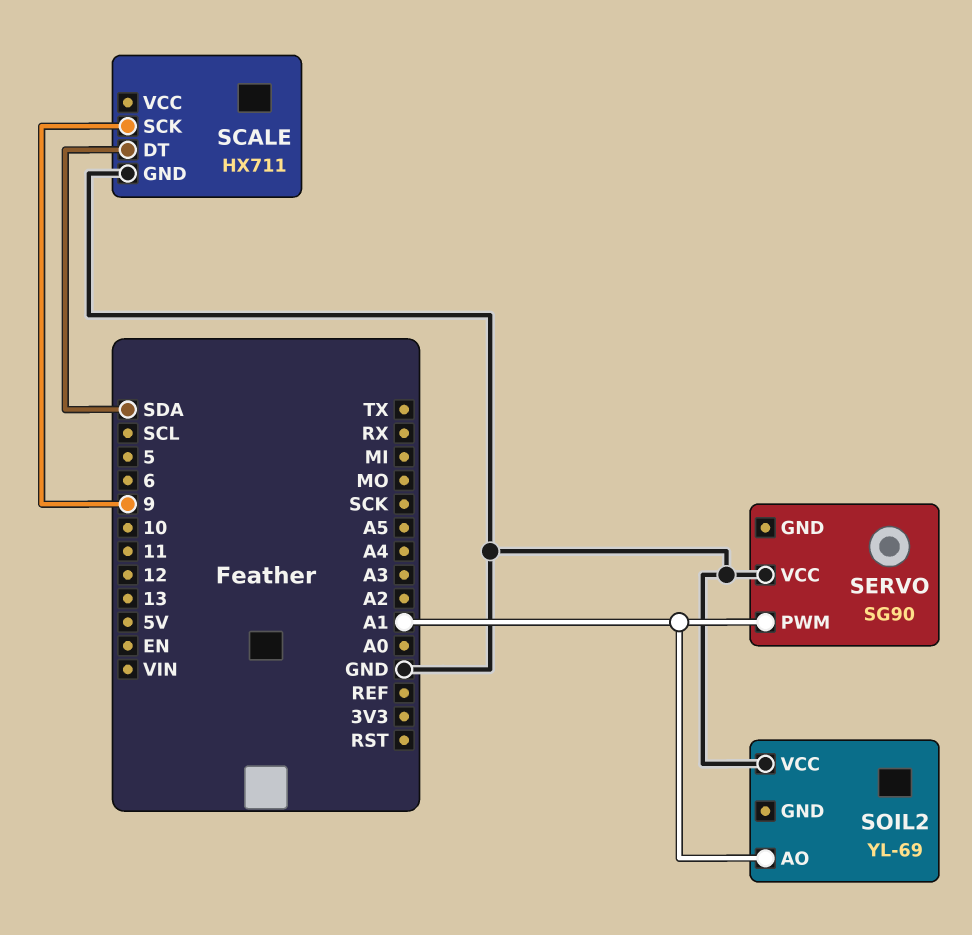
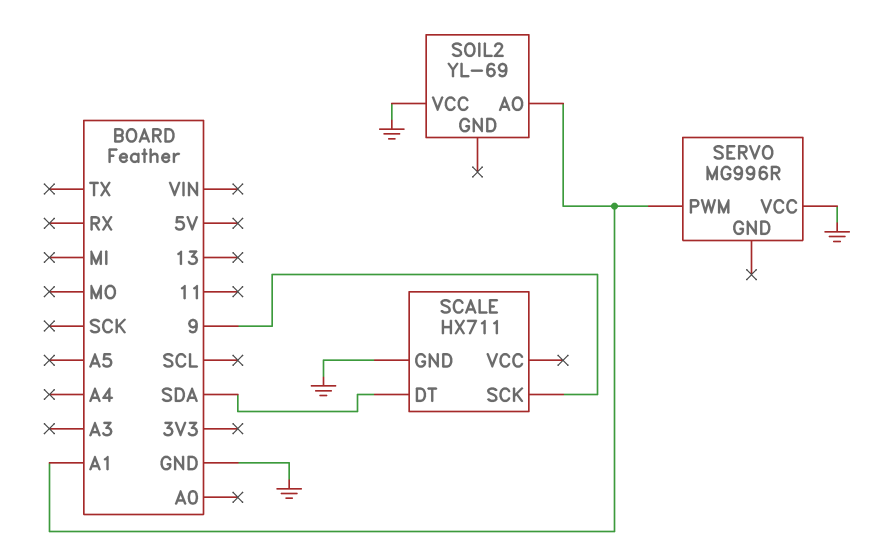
SERVO: SG90 -> MG996R

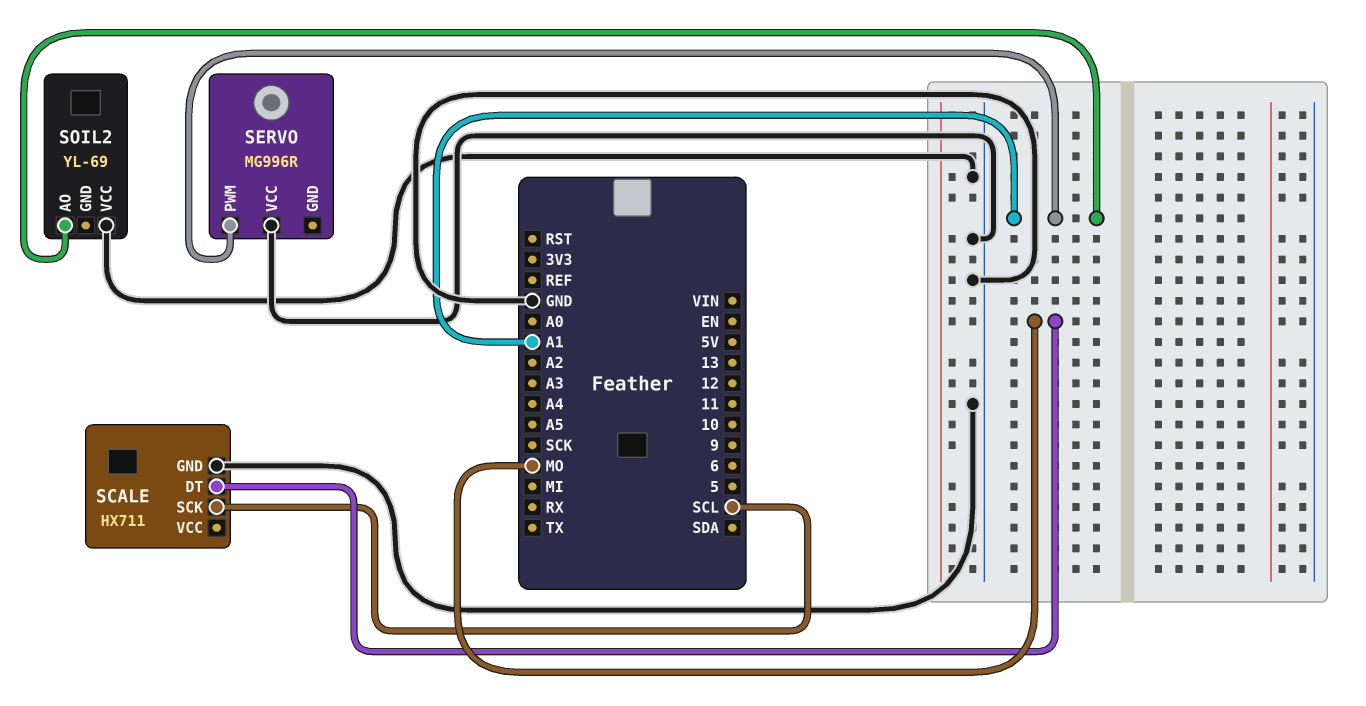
SCALE pin DT: SDA -> MO
SCALE pin SCK: 9 -> SCL

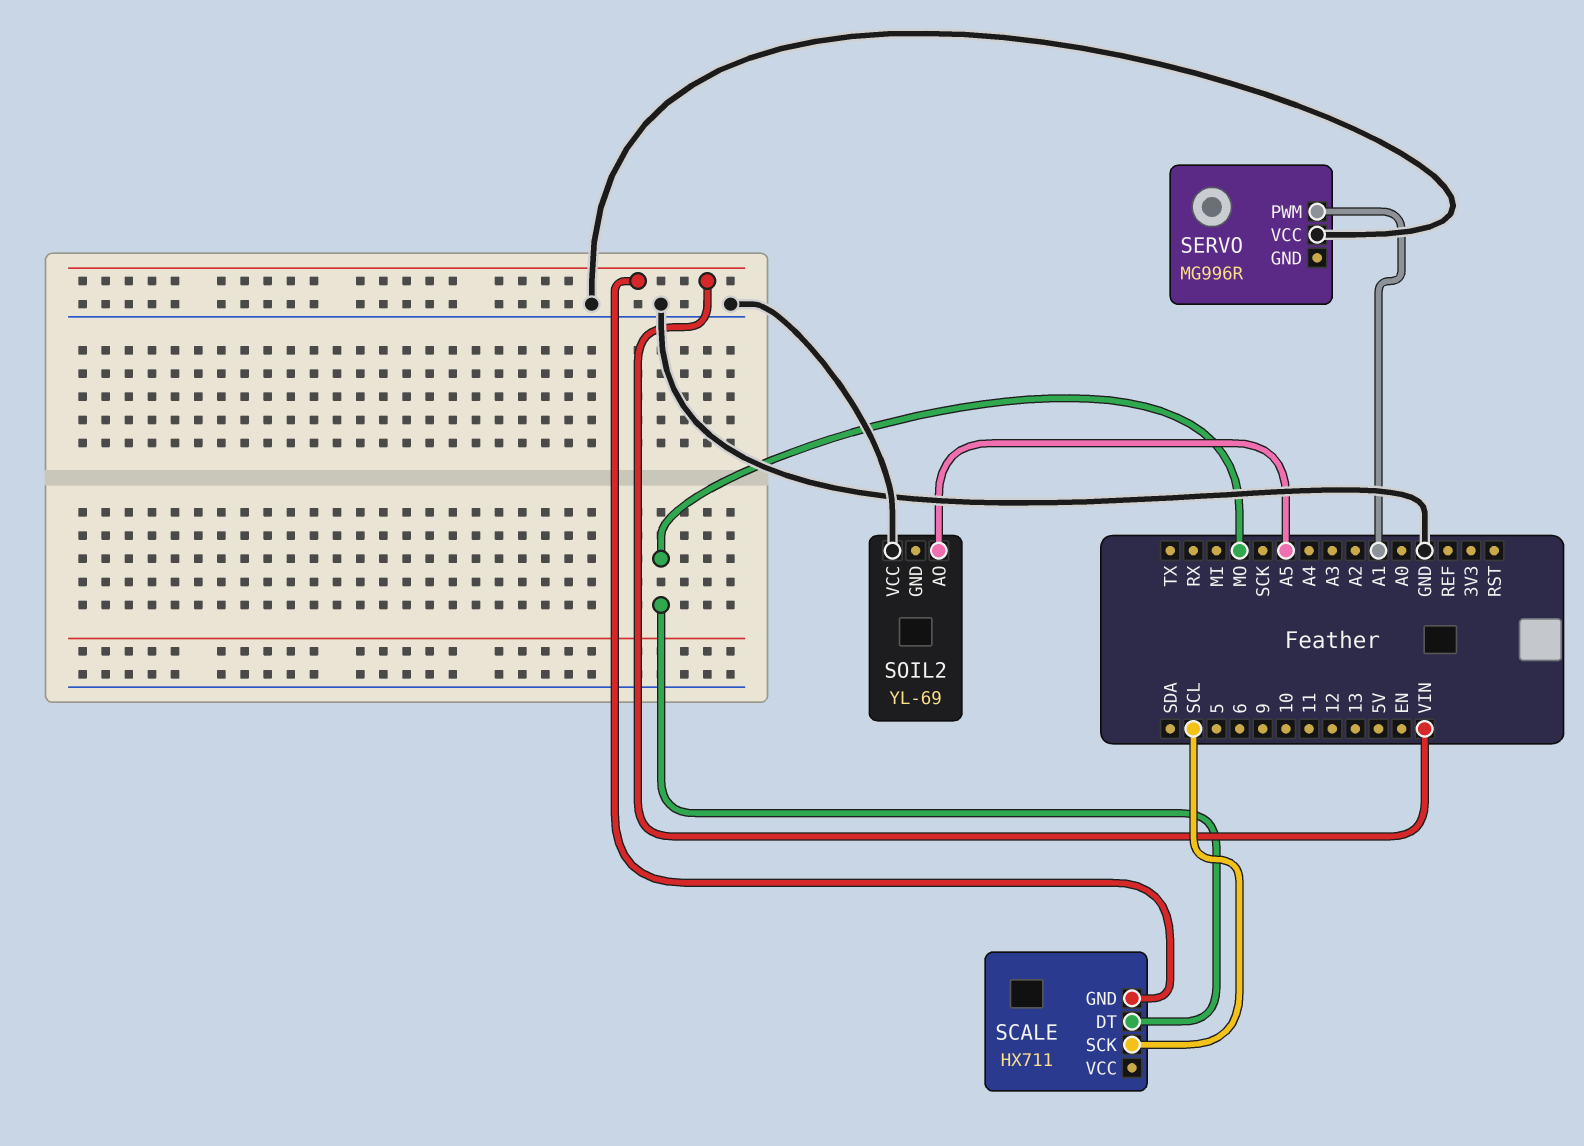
SCALE pin GND: GND -> VIN
SOIL2 pin AO: A1 -> A5

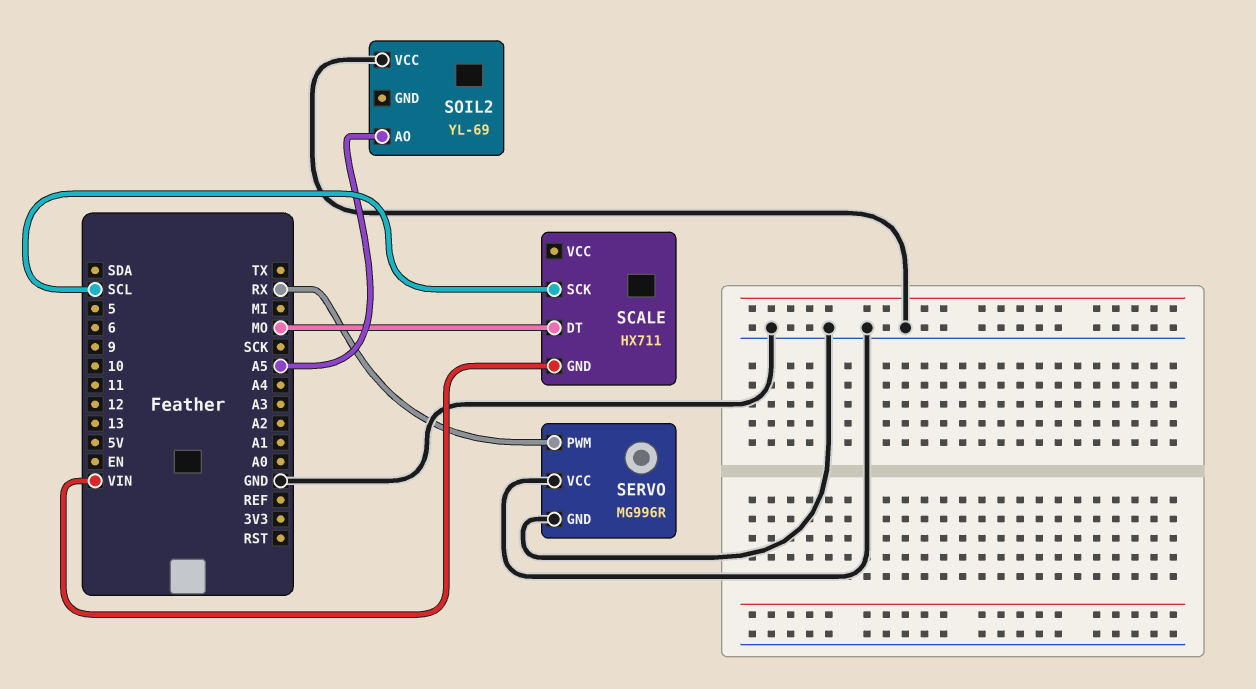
SERVO pin GND: none -> GND
SERVO pin PWM: A1 -> RX

